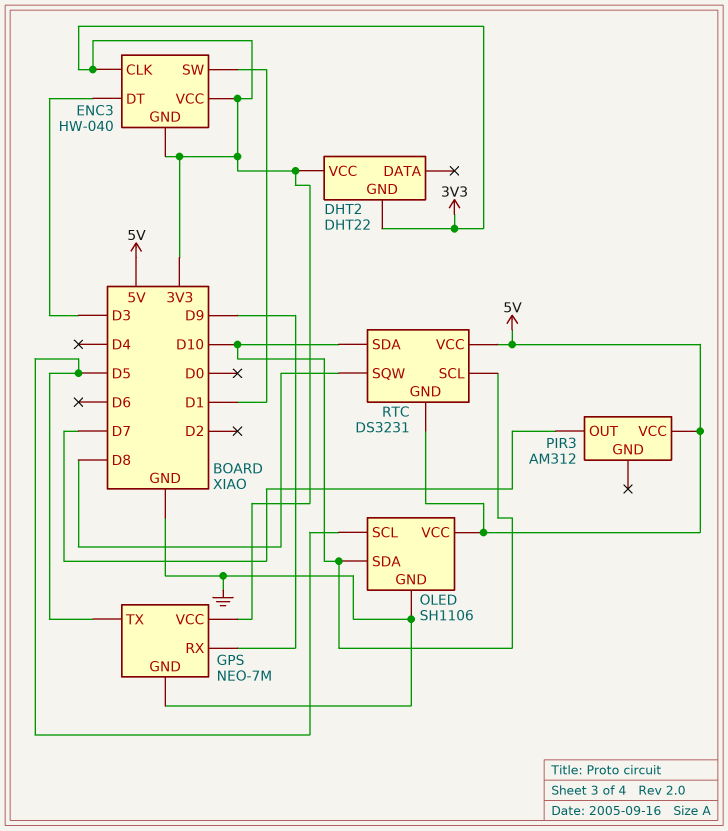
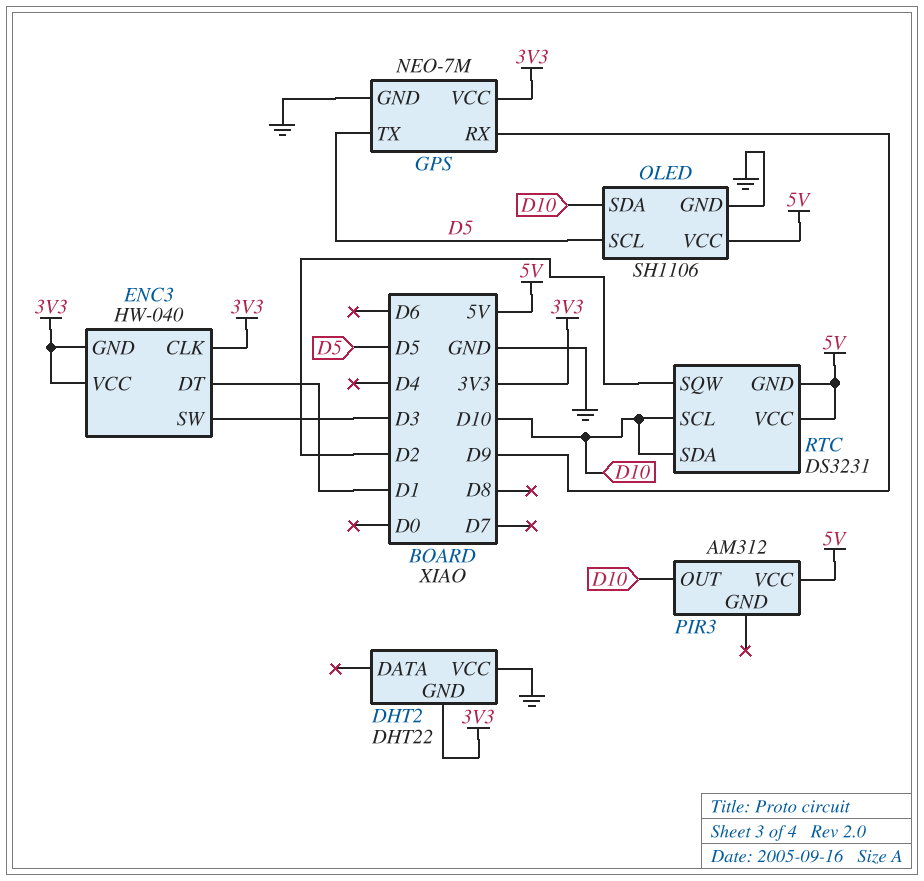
DHT2 pin VCC: 3V3 -> GND
ENC3 pin DT: D3 -> D1
ENC3 pin SW: D1 -> D3
PIR3 pin OUT: D7 -> D10
RTC pin SQW: D8 -> D2

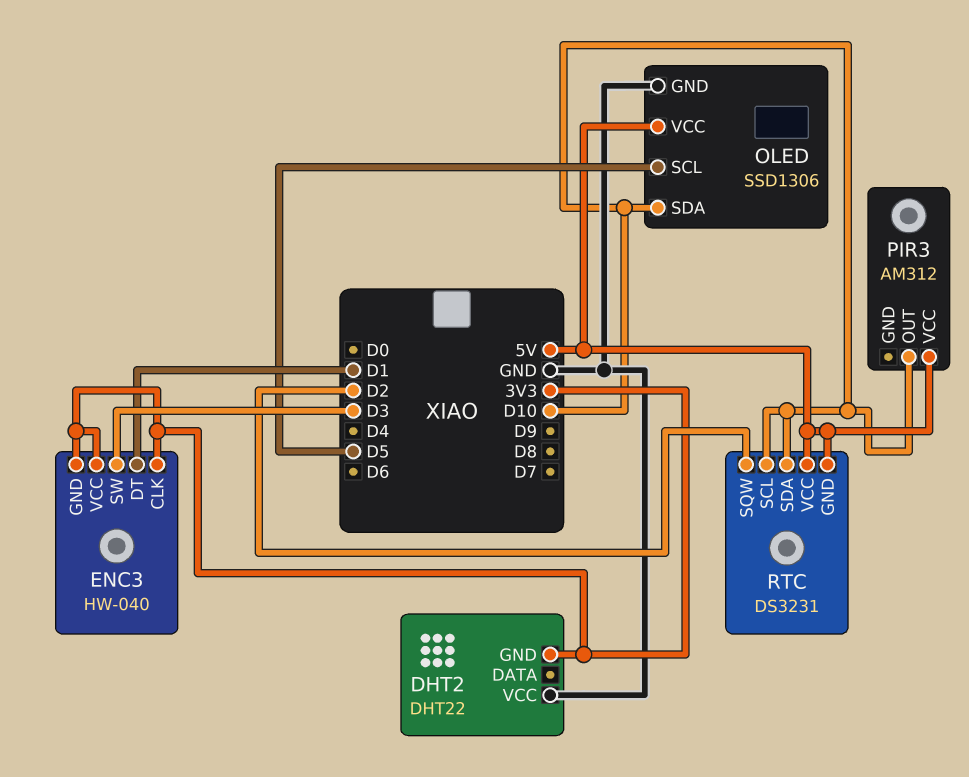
GPS: NEO-7M -> none
GPS pin GND: GND -> none
GPS pin RX: D9 -> none
GPS pin TX: D5 -> none
GPS pin VCC: 3V3 -> none
OLED: SH1106 -> SSD1306

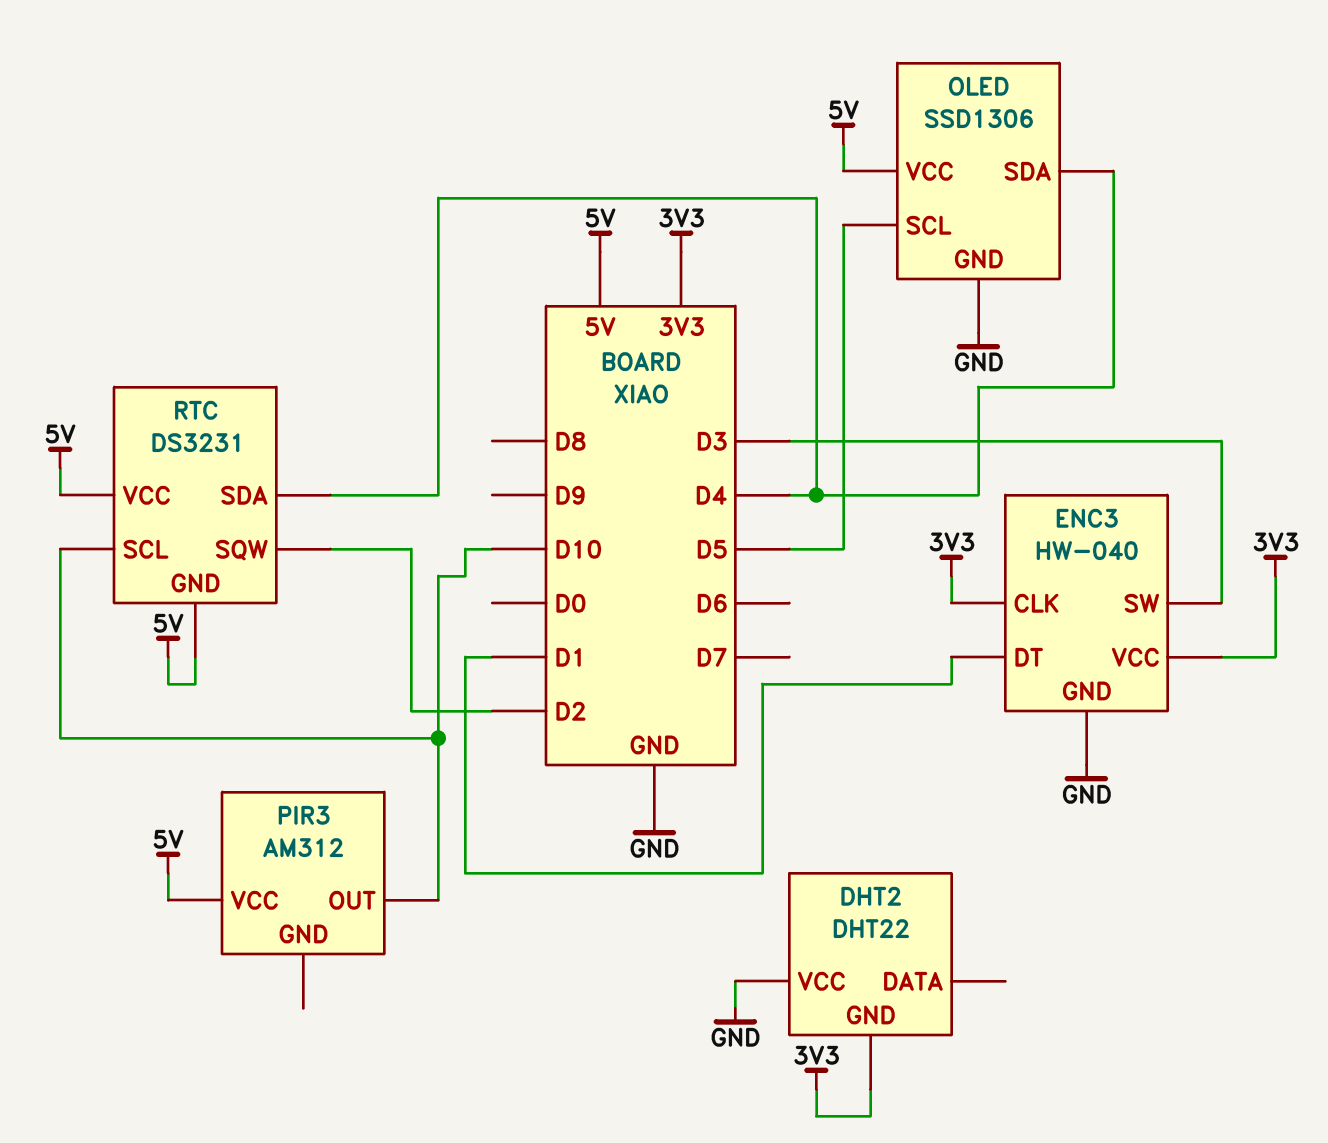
ENC3 pin GND: 3V3 -> GND
OLED pin SDA: D10 -> D4
RTC pin SDA: D10 -> D4

